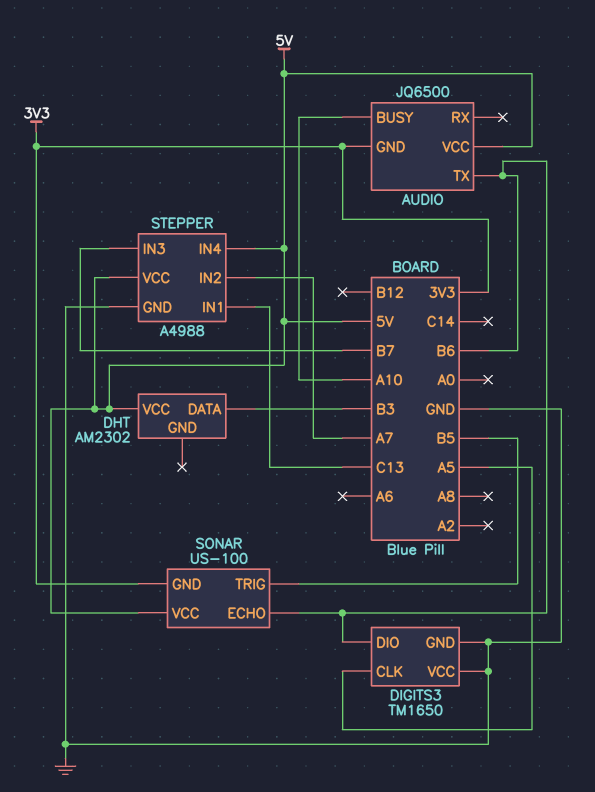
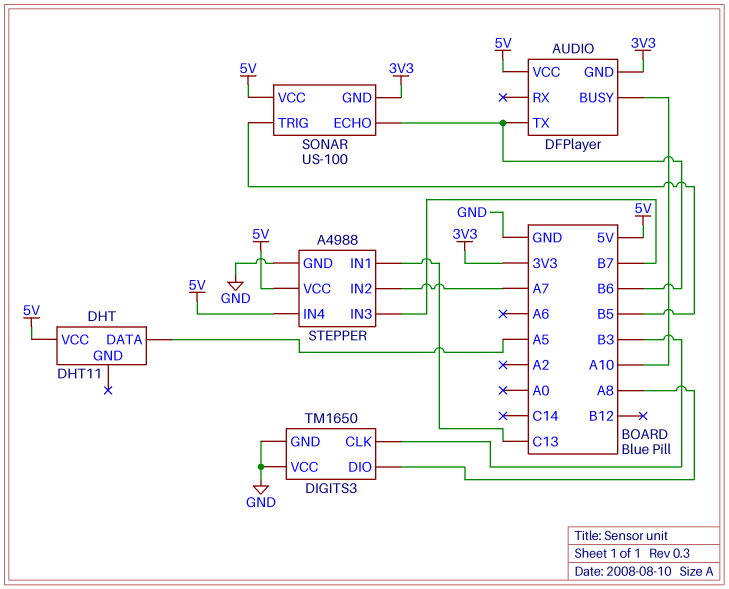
AUDIO: JQ6500 -> DFPlayer
DHT: AM2302 -> DHT11
DHT pin DATA: B3 -> A5
DIGITS3 pin CLK: A5 -> B3
DIGITS3 pin DIO: B6 -> A8

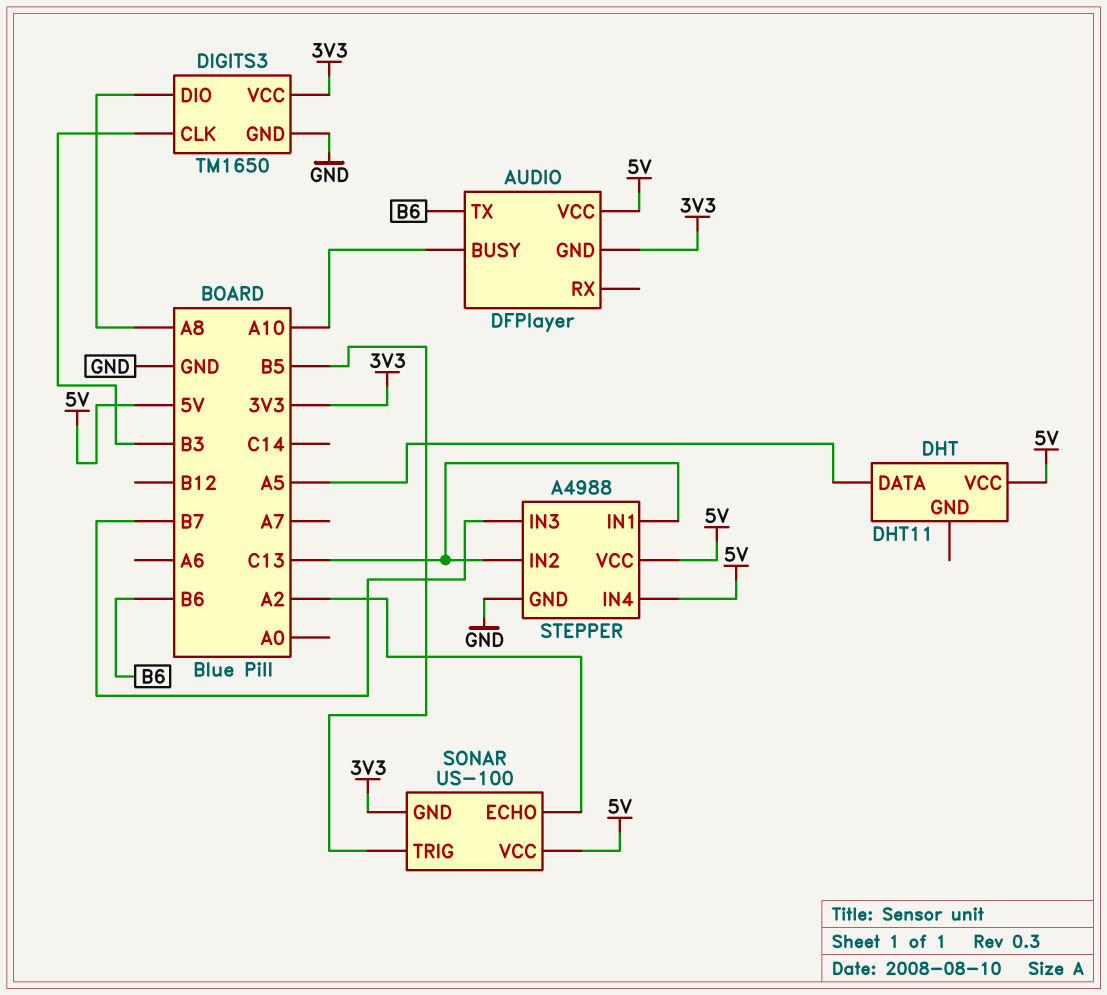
DIGITS3 pin VCC: GND -> 3V3
SONAR pin ECHO: B6 -> A2
STEPPER pin IN2: A7 -> C13

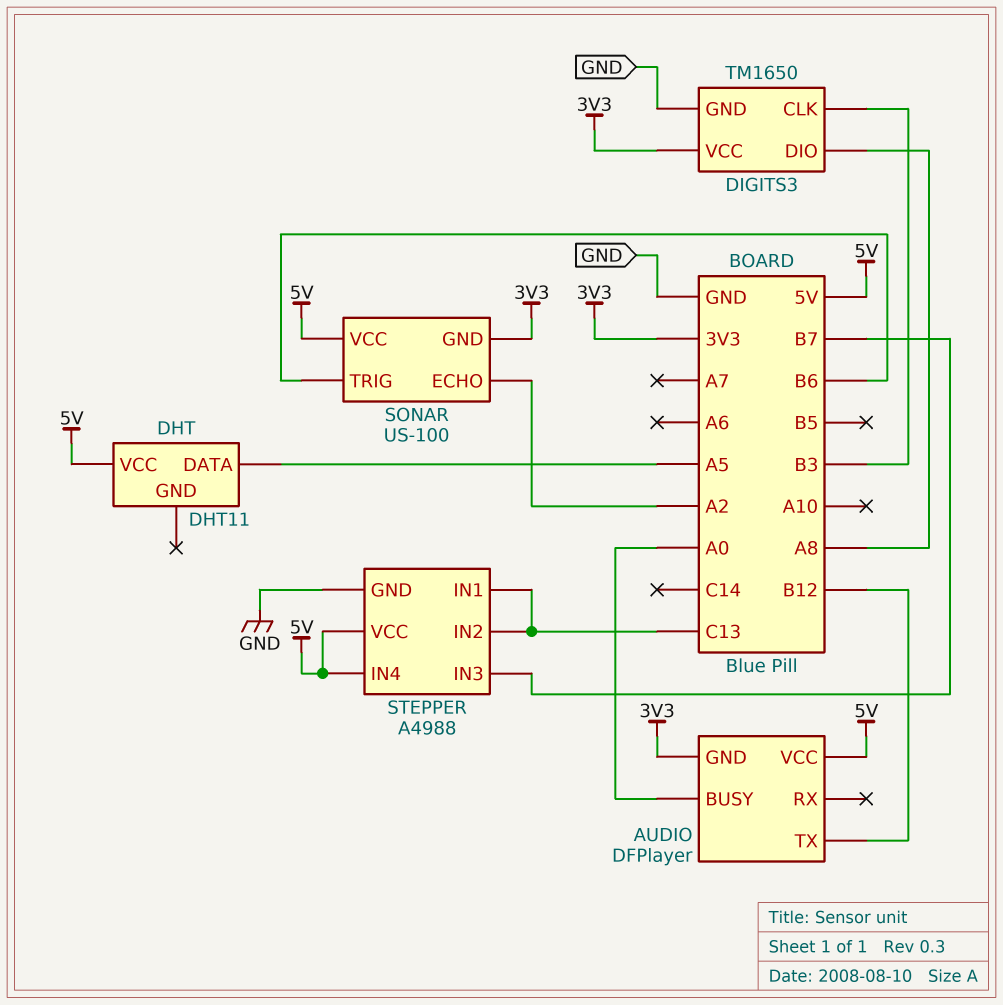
AUDIO pin BUSY: A10 -> A0
AUDIO pin TX: B6 -> B12
SONAR pin TRIG: B5 -> B6

